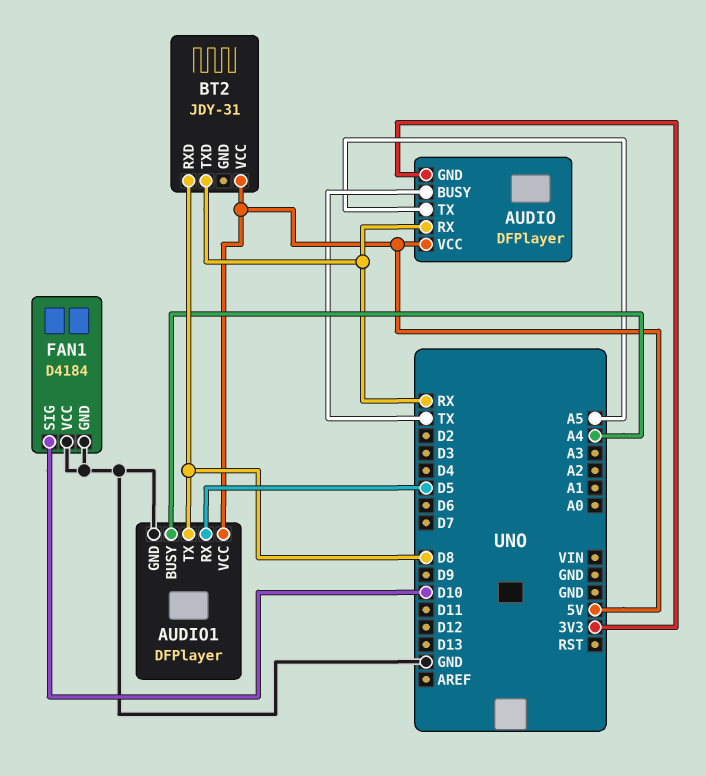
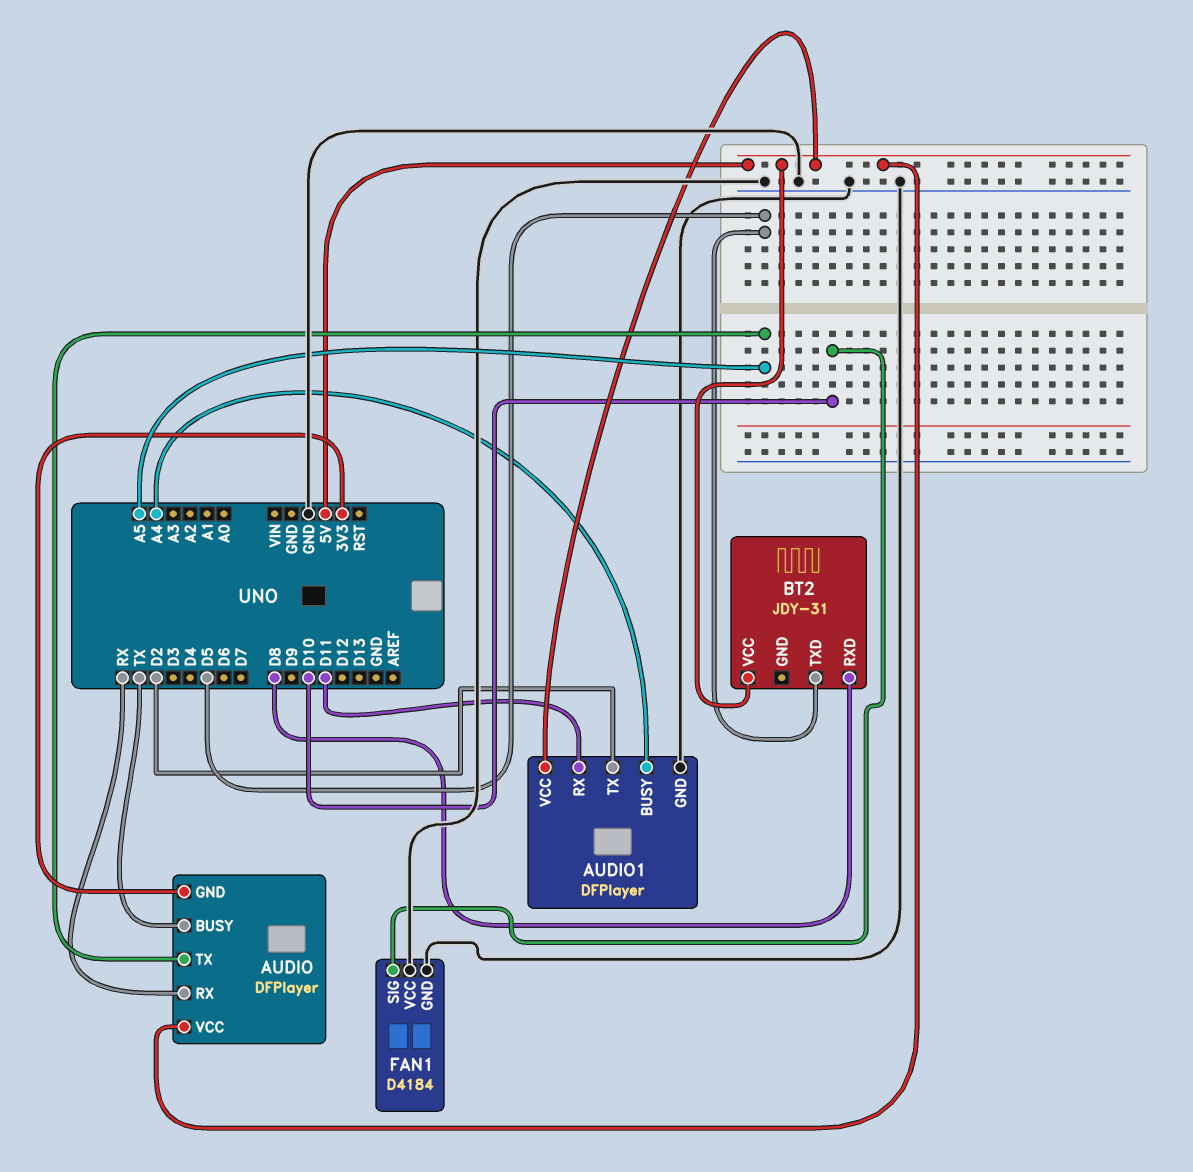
AUDIO1 pin RX: D5 -> D11
AUDIO1 pin TX: D8 -> D2
BT2 pin TXD: RX -> D5

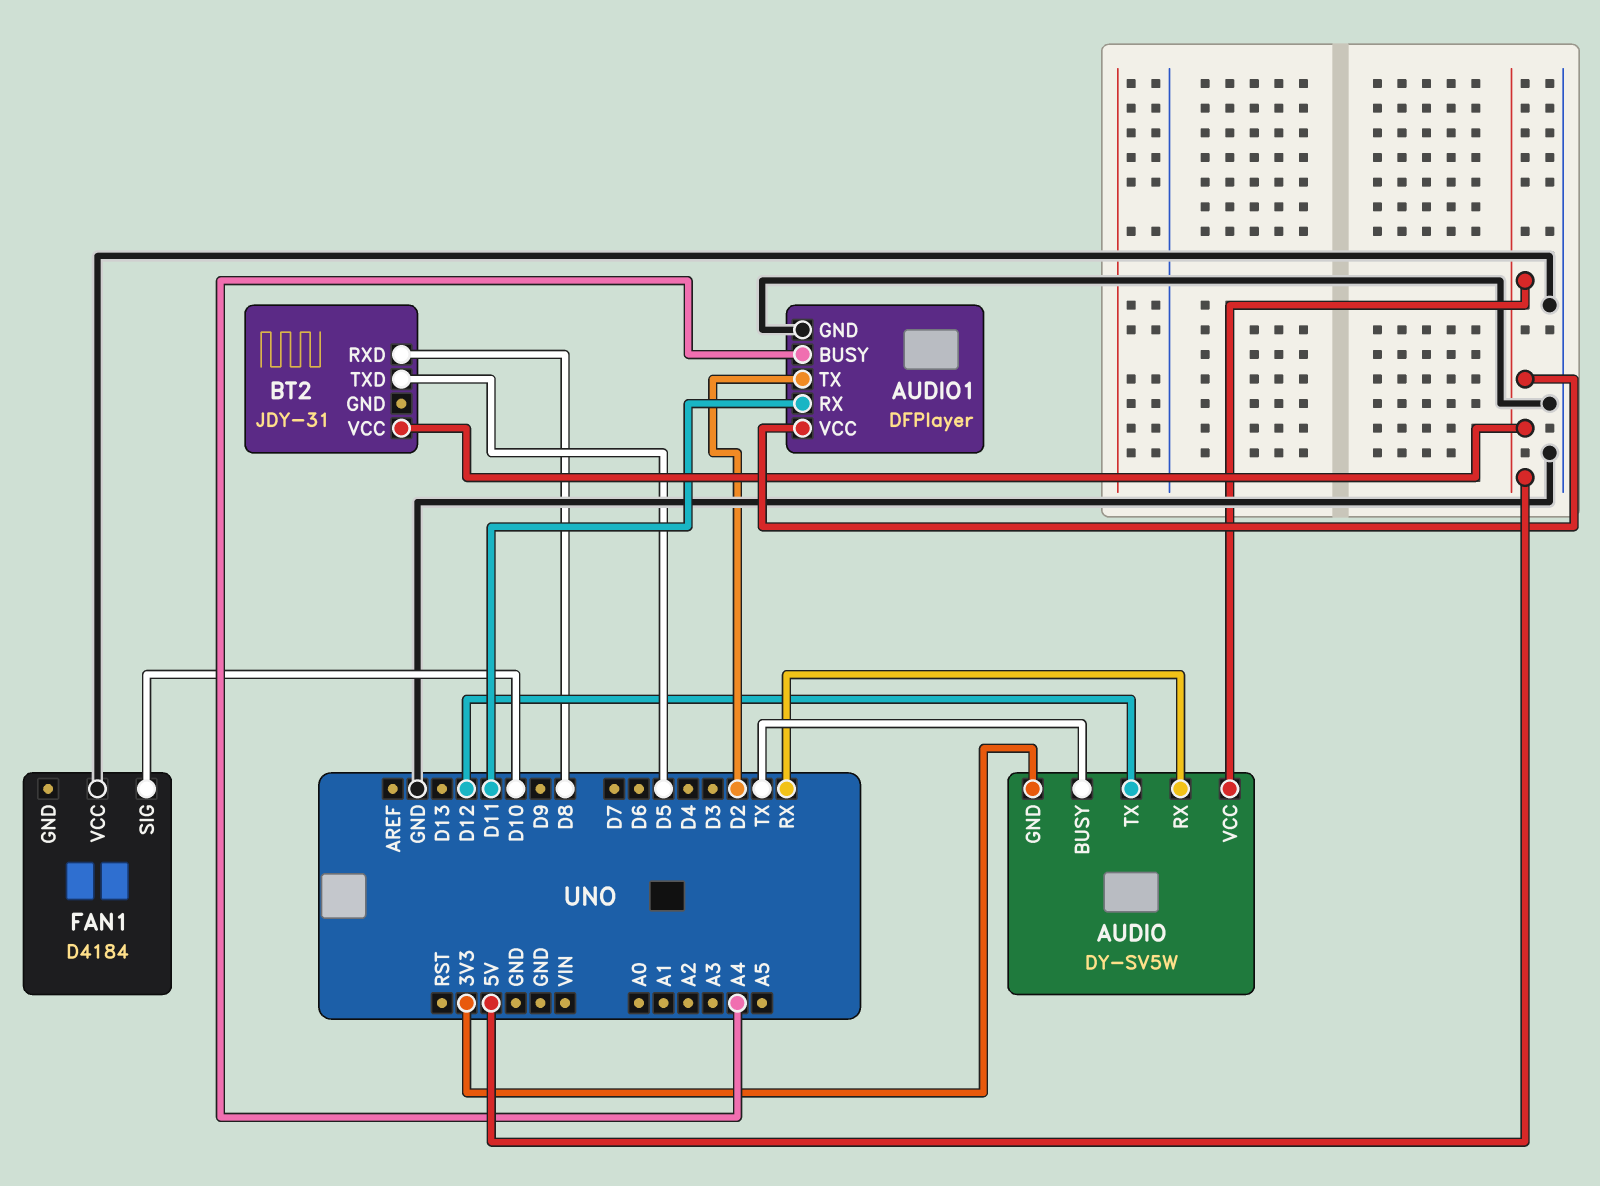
AUDIO: DFPlayer -> DY-SV5W
AUDIO pin TX: A5 -> D12
FAN1 pin GND: GND -> none

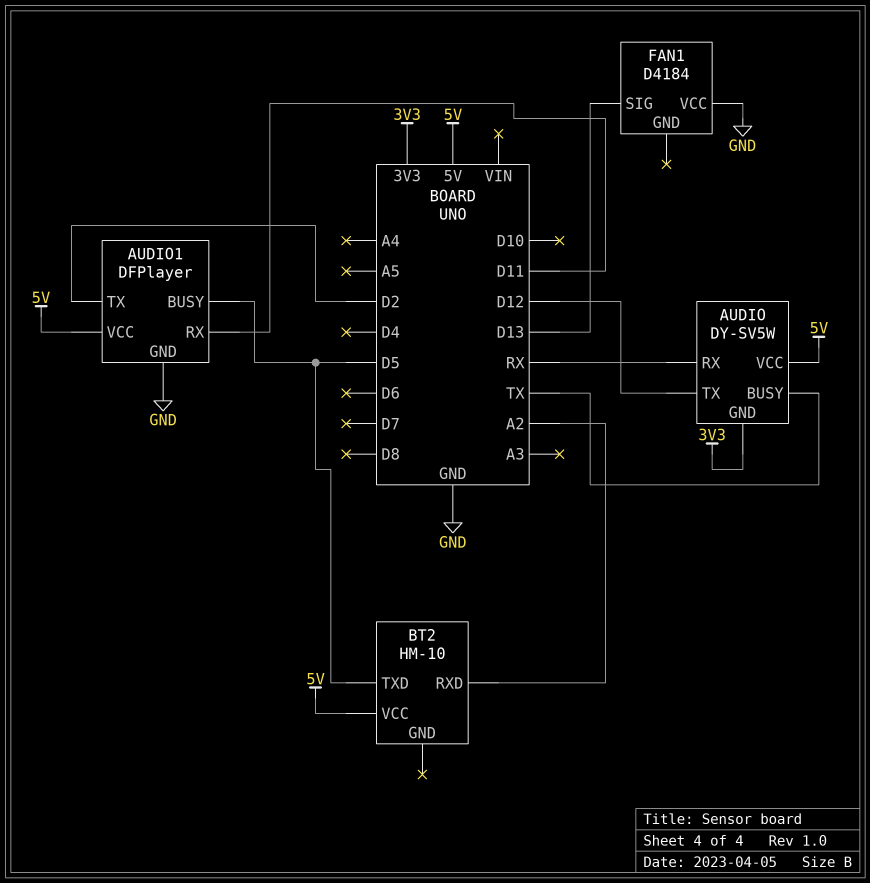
AUDIO1 pin BUSY: A4 -> D5
BT2: JDY-31 -> HM-10
BT2 pin RXD: D8 -> A2
FAN1 pin SIG: D10 -> D13

